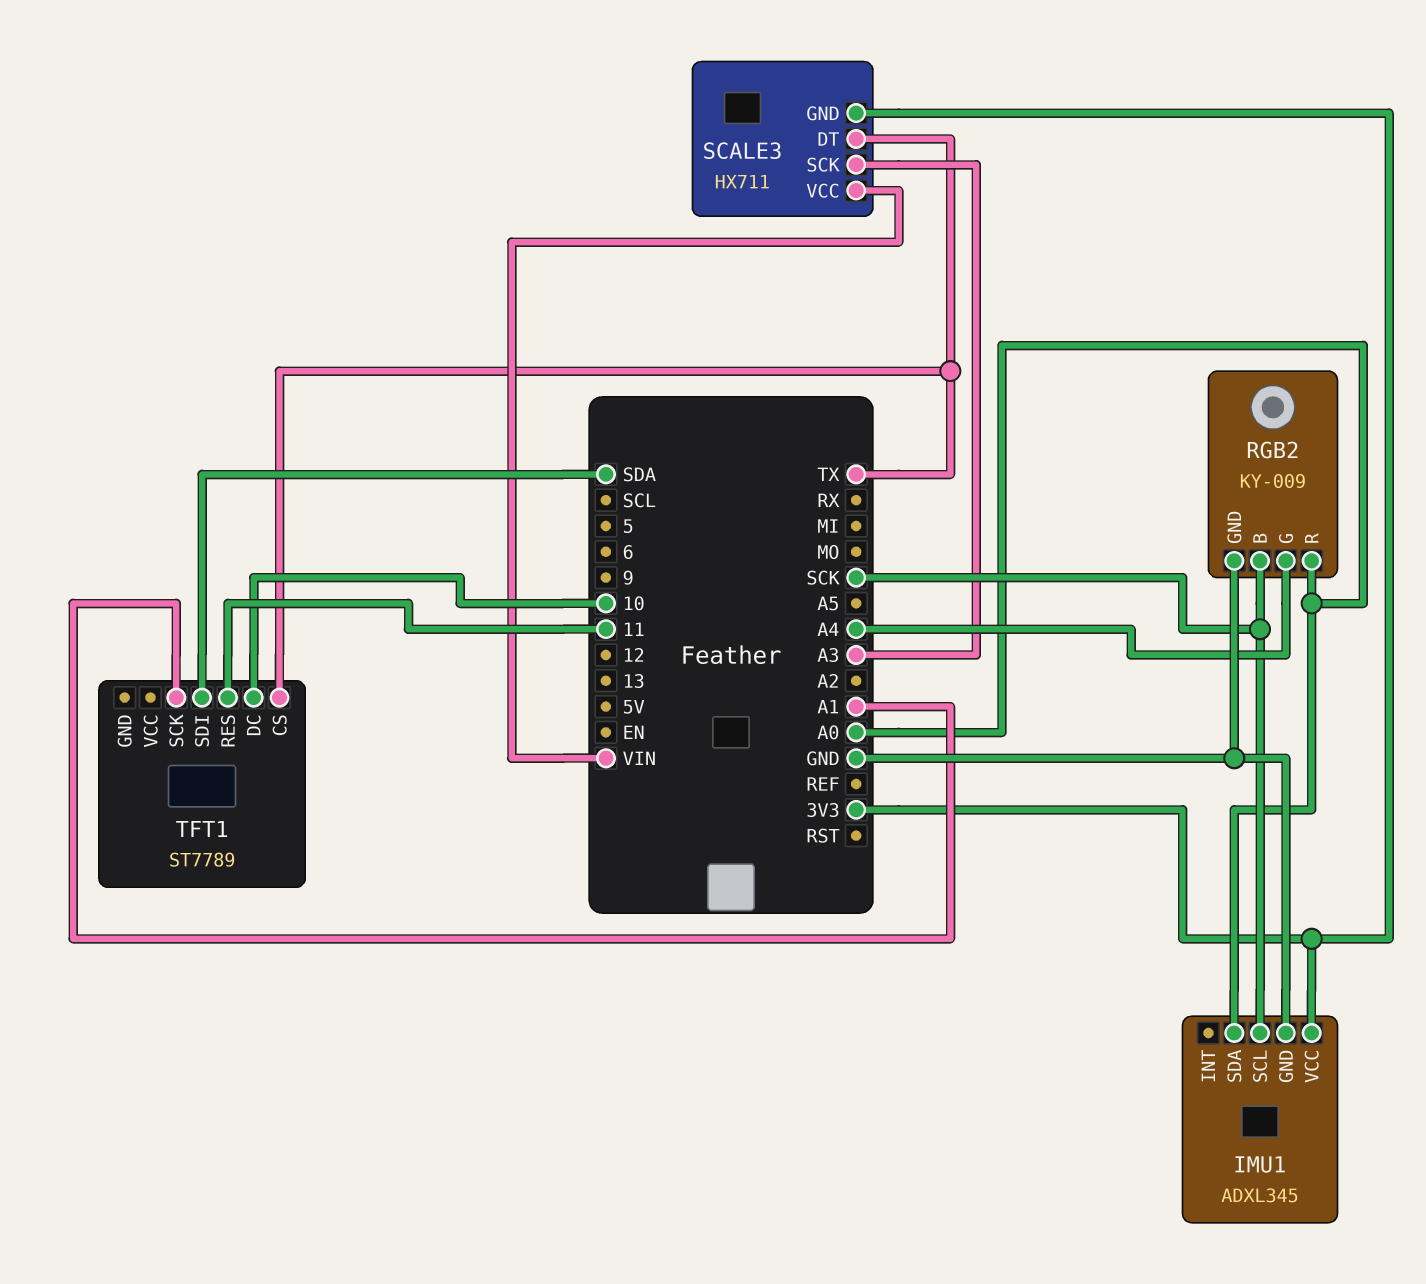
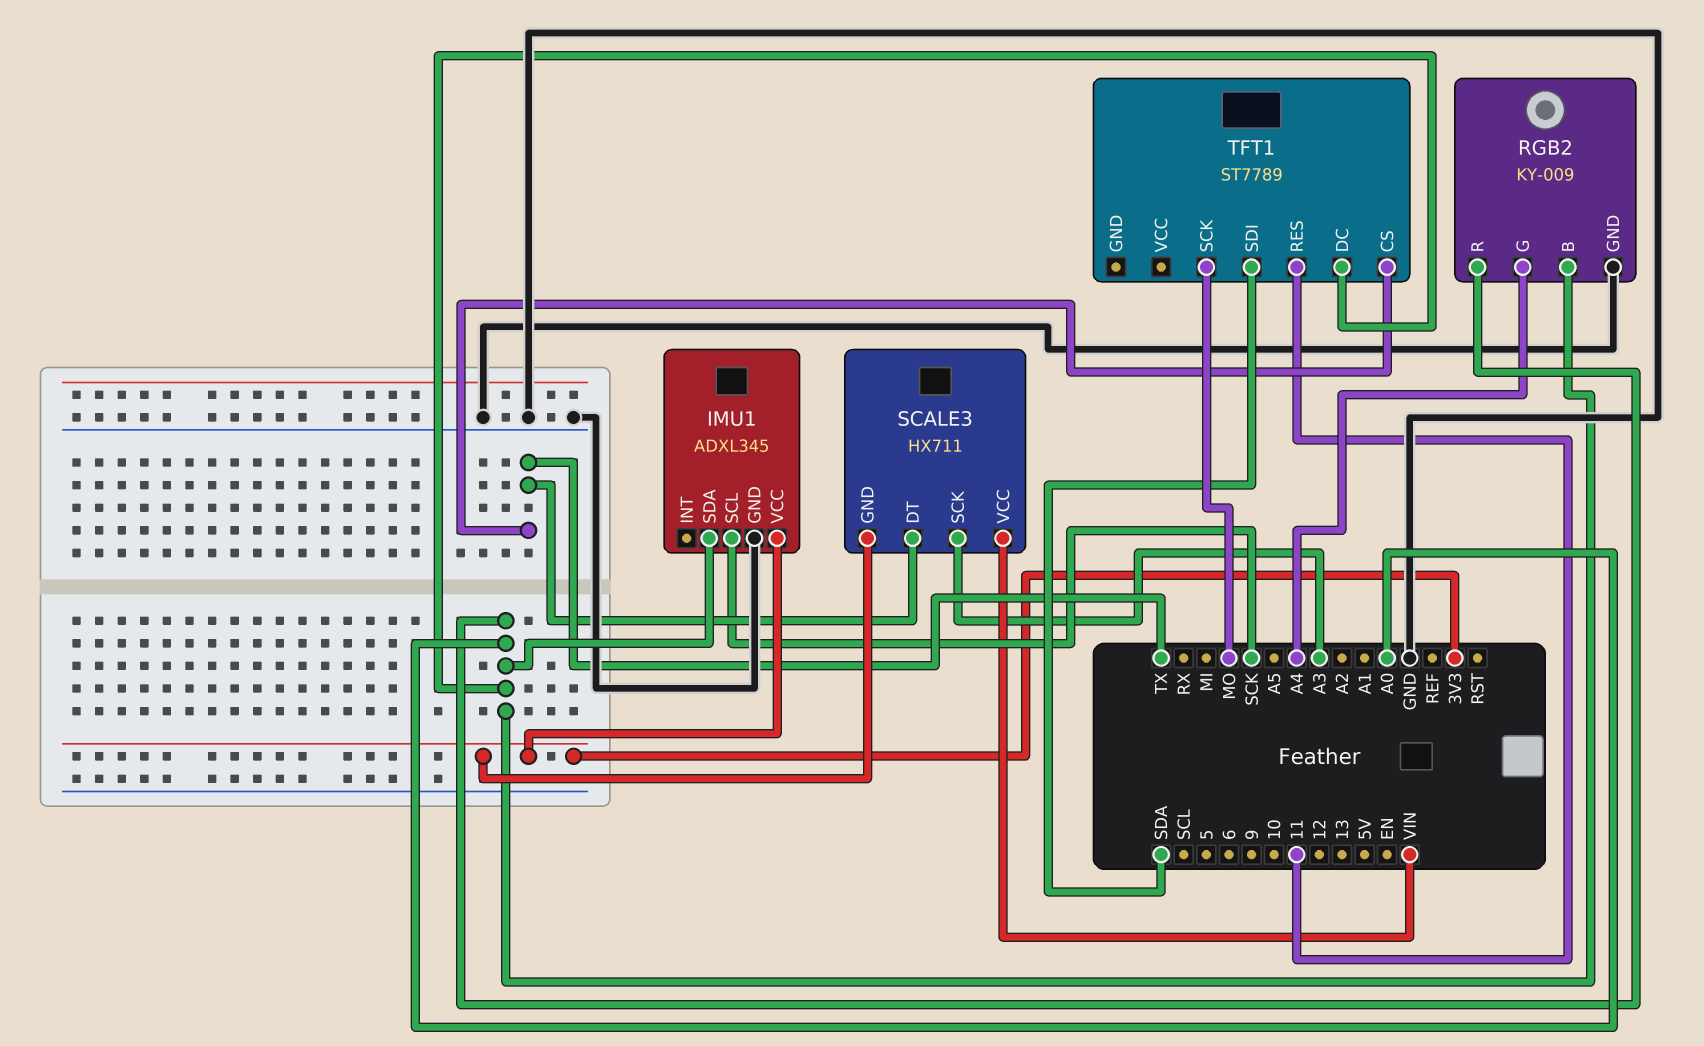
RGB2 pin B: SCK -> A0
TFT1 pin DC: 10 -> A0
TFT1 pin SCK: A1 -> MO

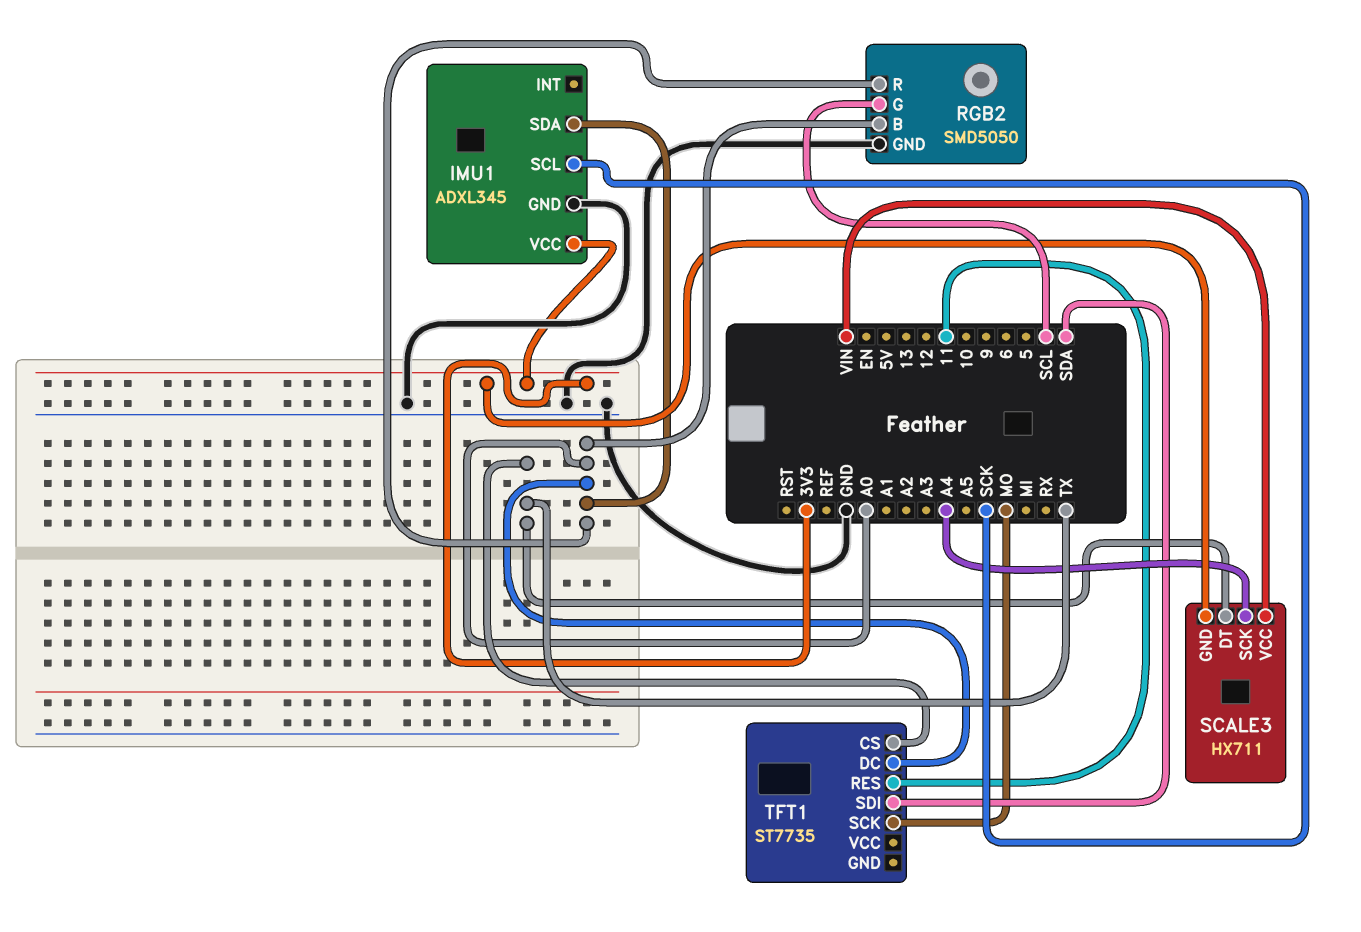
RGB2: KY-009 -> SMD5050
RGB2 pin G: A4 -> SCL
SCALE3 pin SCK: A3 -> A4
TFT1: ST7789 -> ST7735

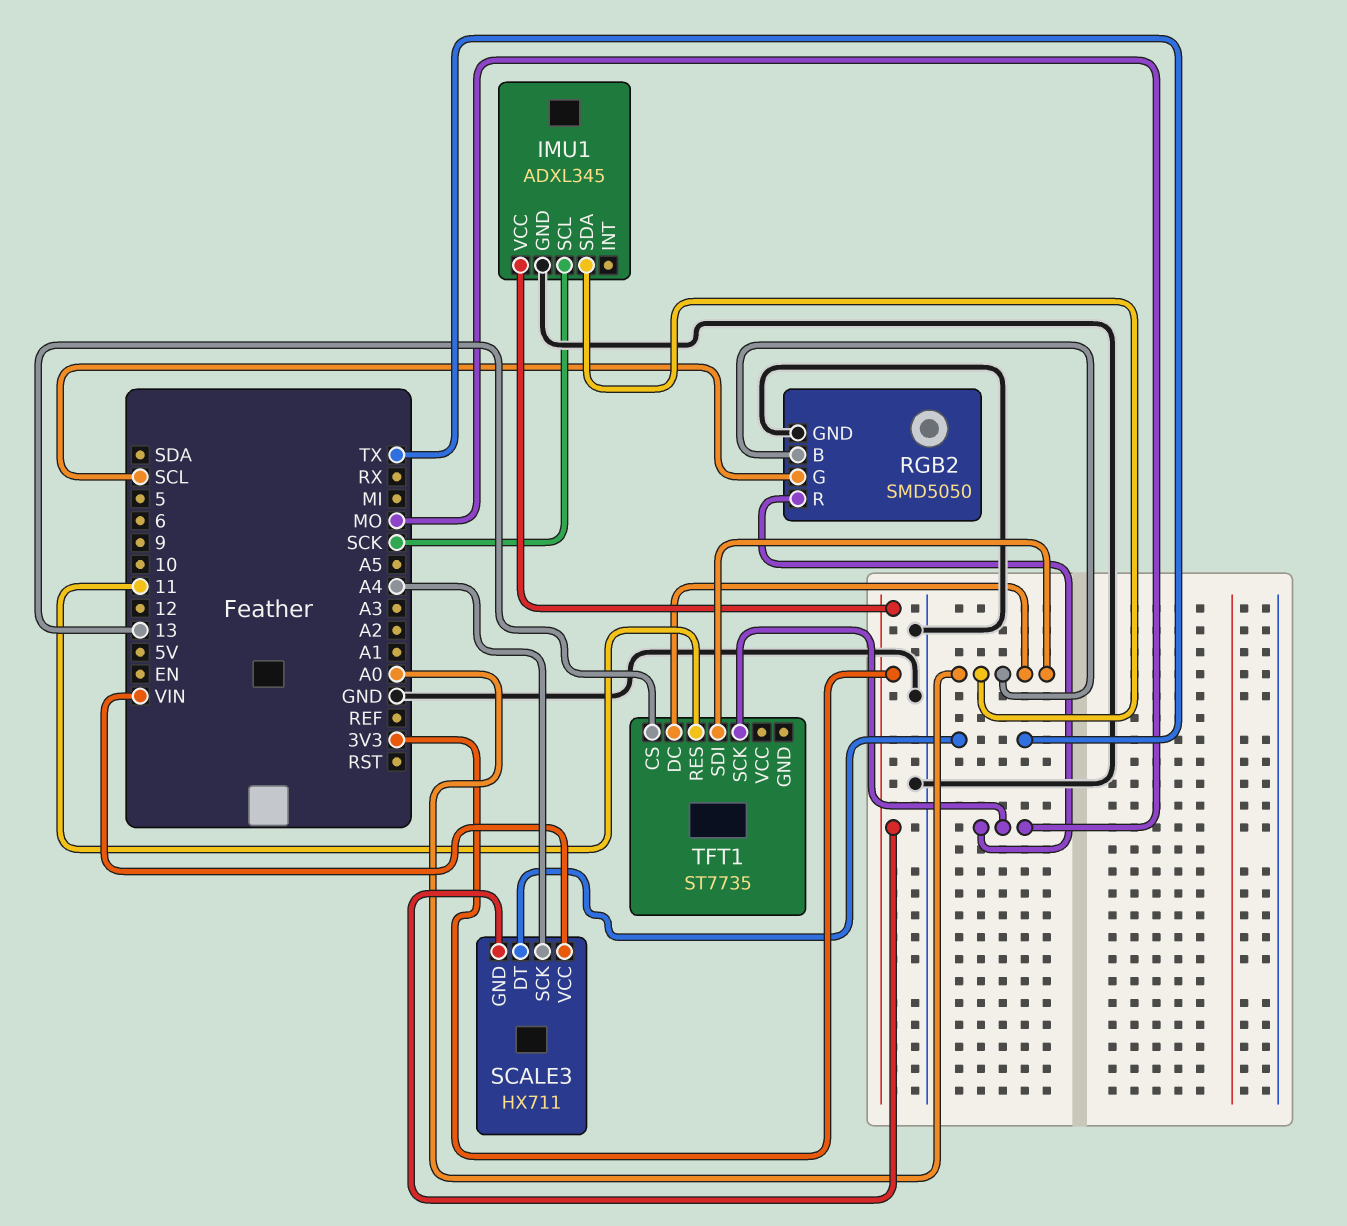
RGB2 pin R: A0 -> MO
TFT1 pin CS: TX -> 13
TFT1 pin SDI: SDA -> A0

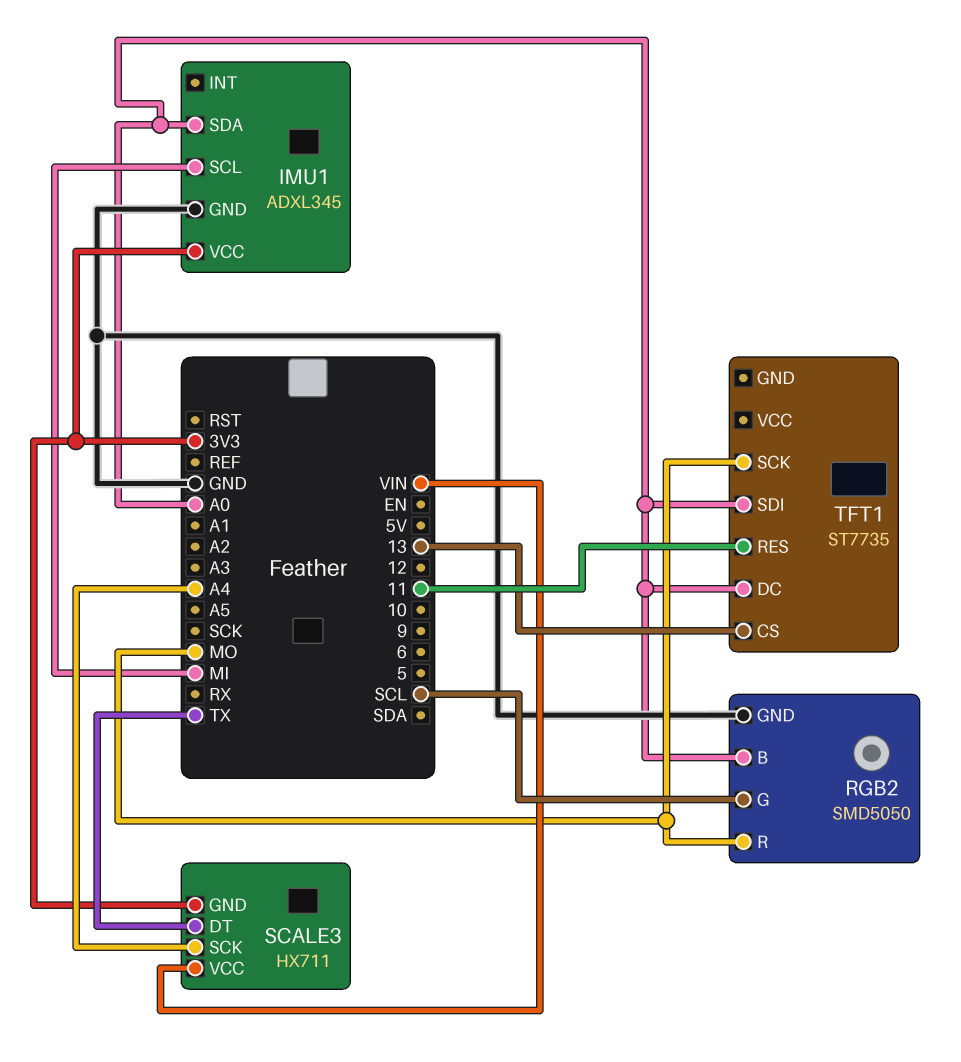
IMU1 pin SCL: SCK -> MI

